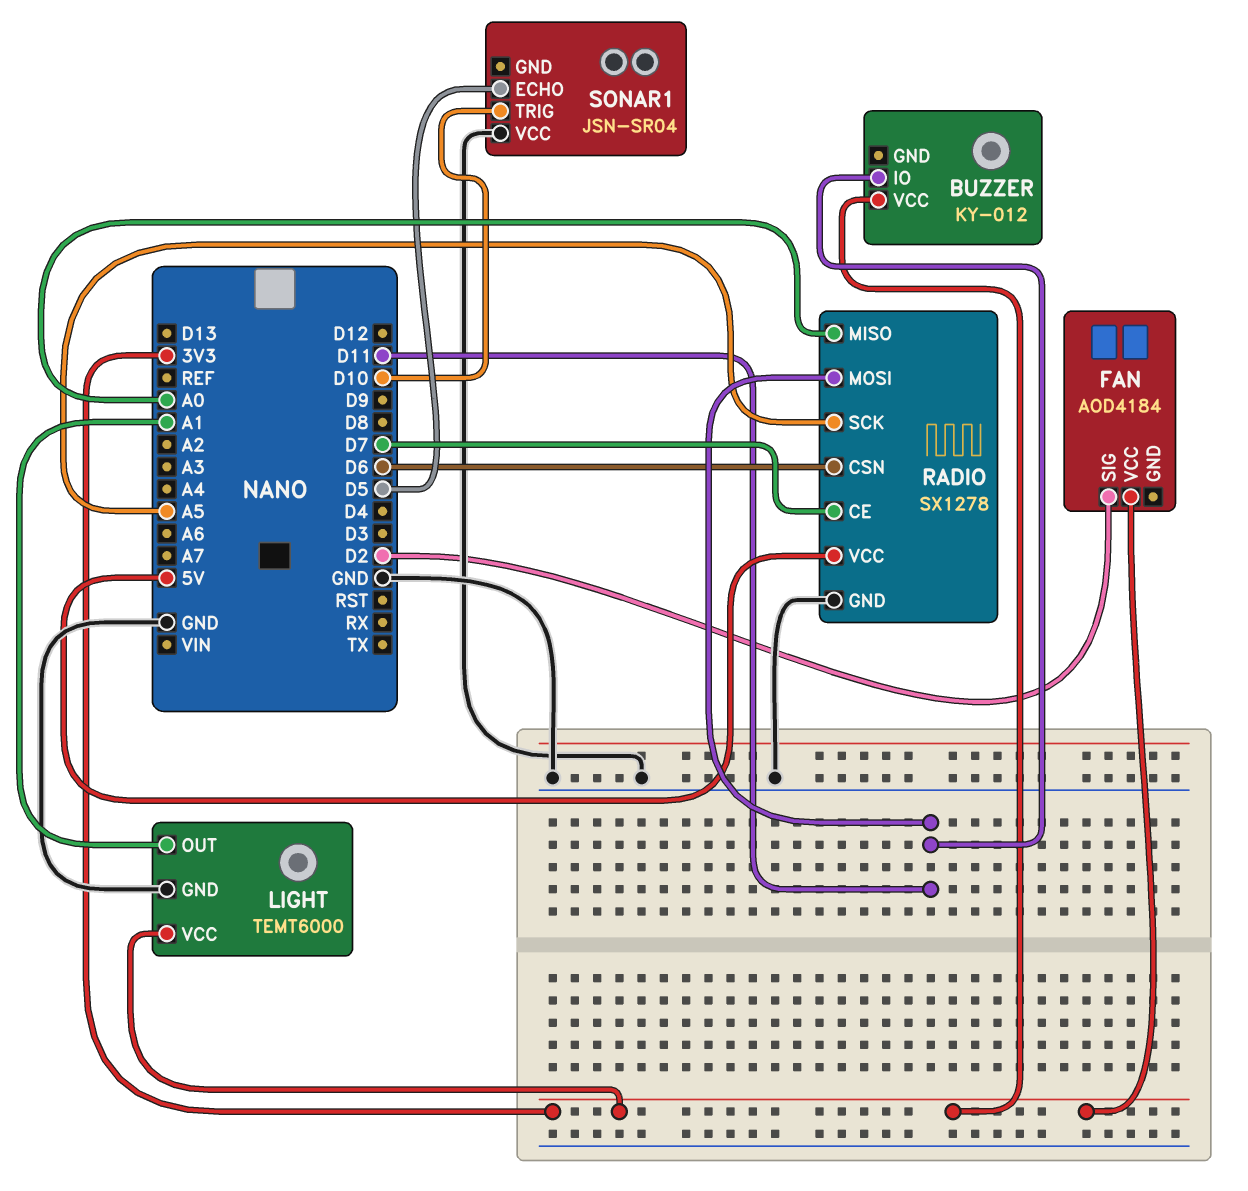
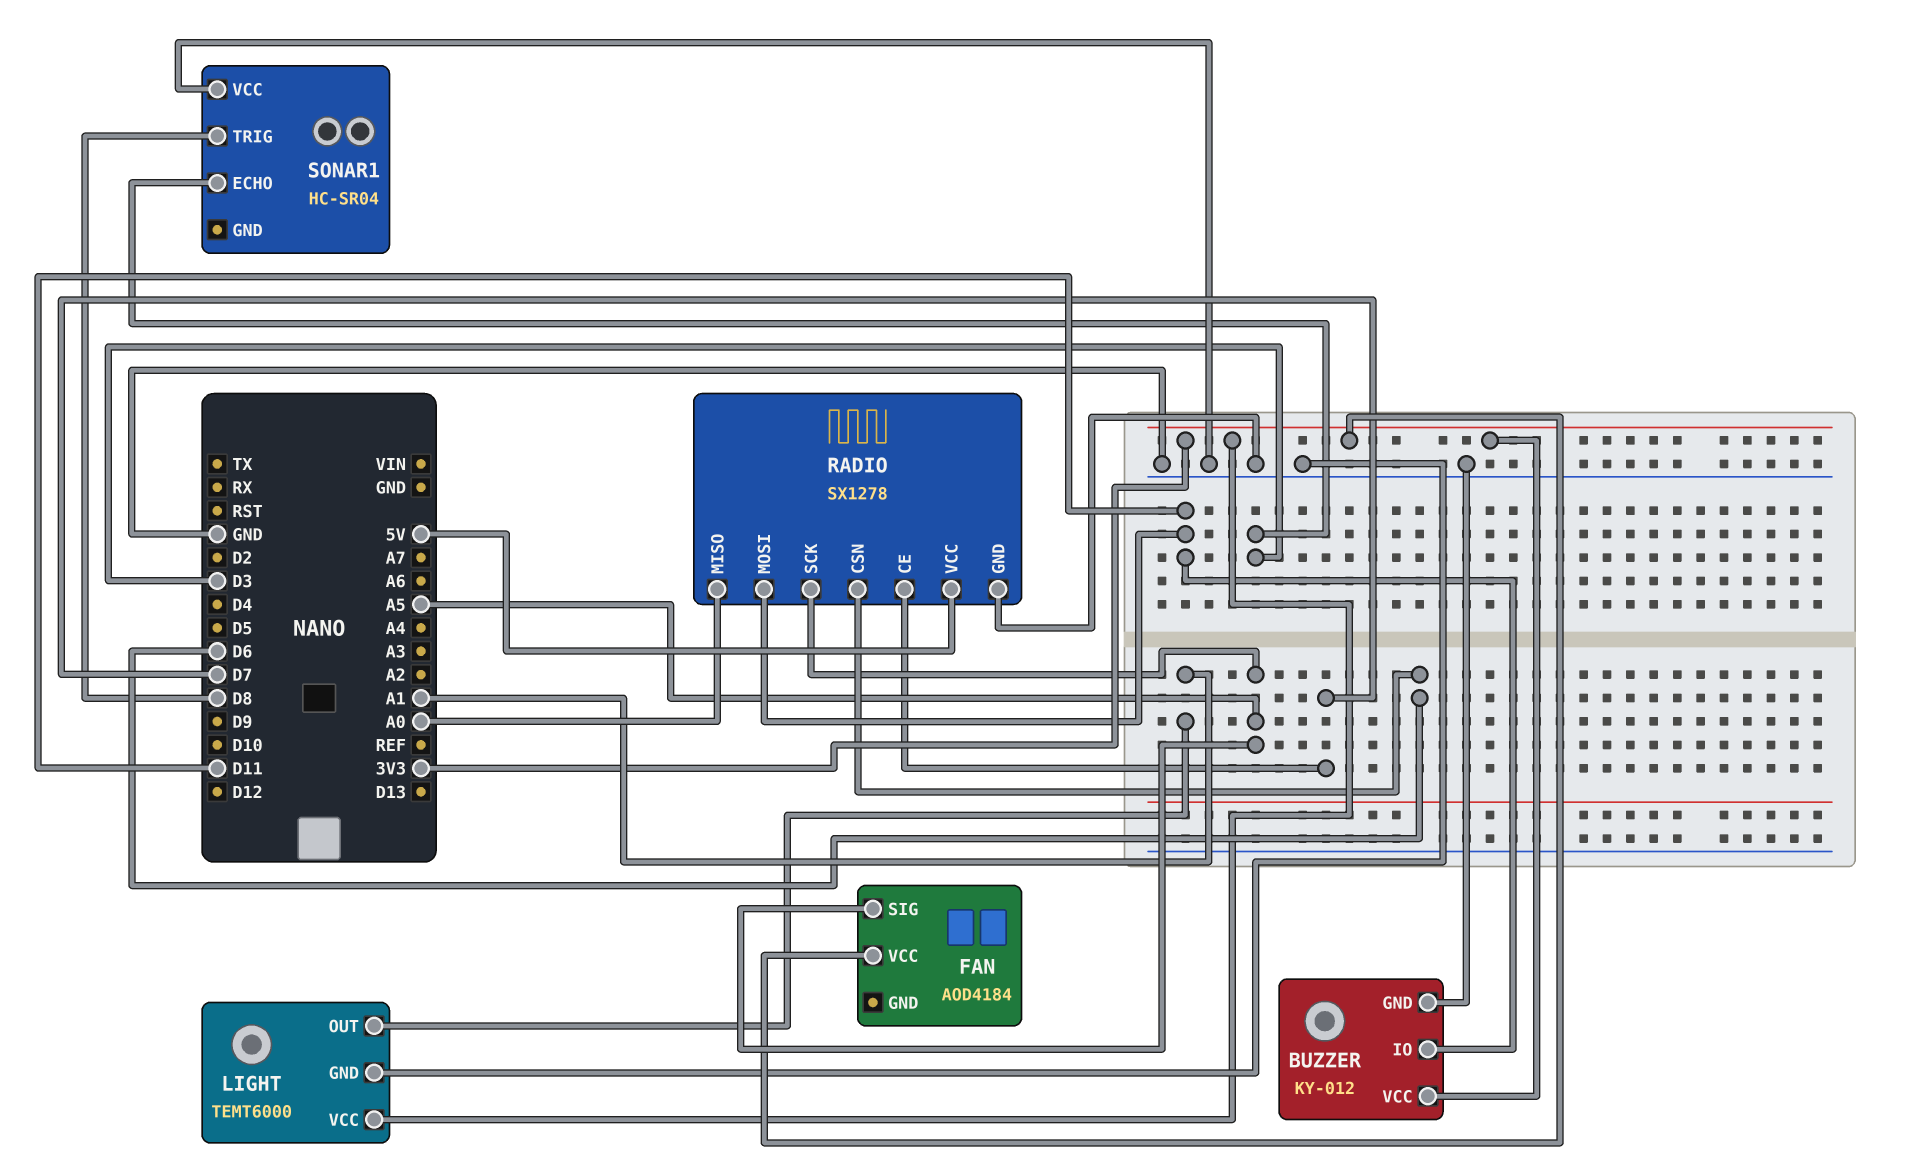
BUZZER pin GND: none -> GND
FAN pin SIG: D2 -> A5
SONAR1: JSN-SR04 -> HC-SR04
SONAR1 pin ECHO: D5 -> D3
SONAR1 pin TRIG: D10 -> D8

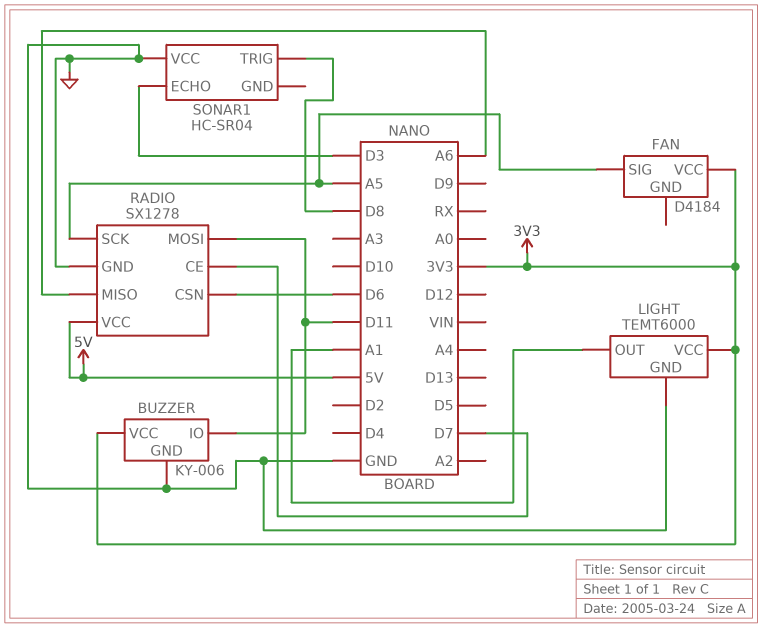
BUZZER: KY-012 -> KY-006
FAN: AOD4184 -> D4184
RADIO pin MISO: A0 -> A6

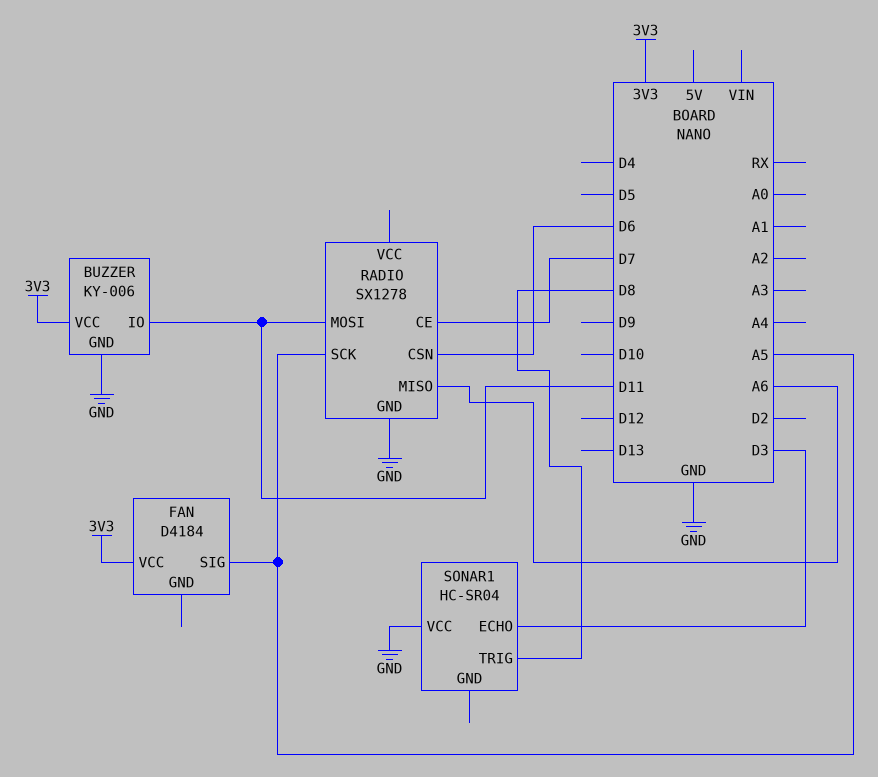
LIGHT: TEMT6000 -> none
LIGHT pin GND: GND -> none
LIGHT pin OUT: A1 -> none
LIGHT pin VCC: 3V3 -> none
RADIO pin VCC: 5V -> none

